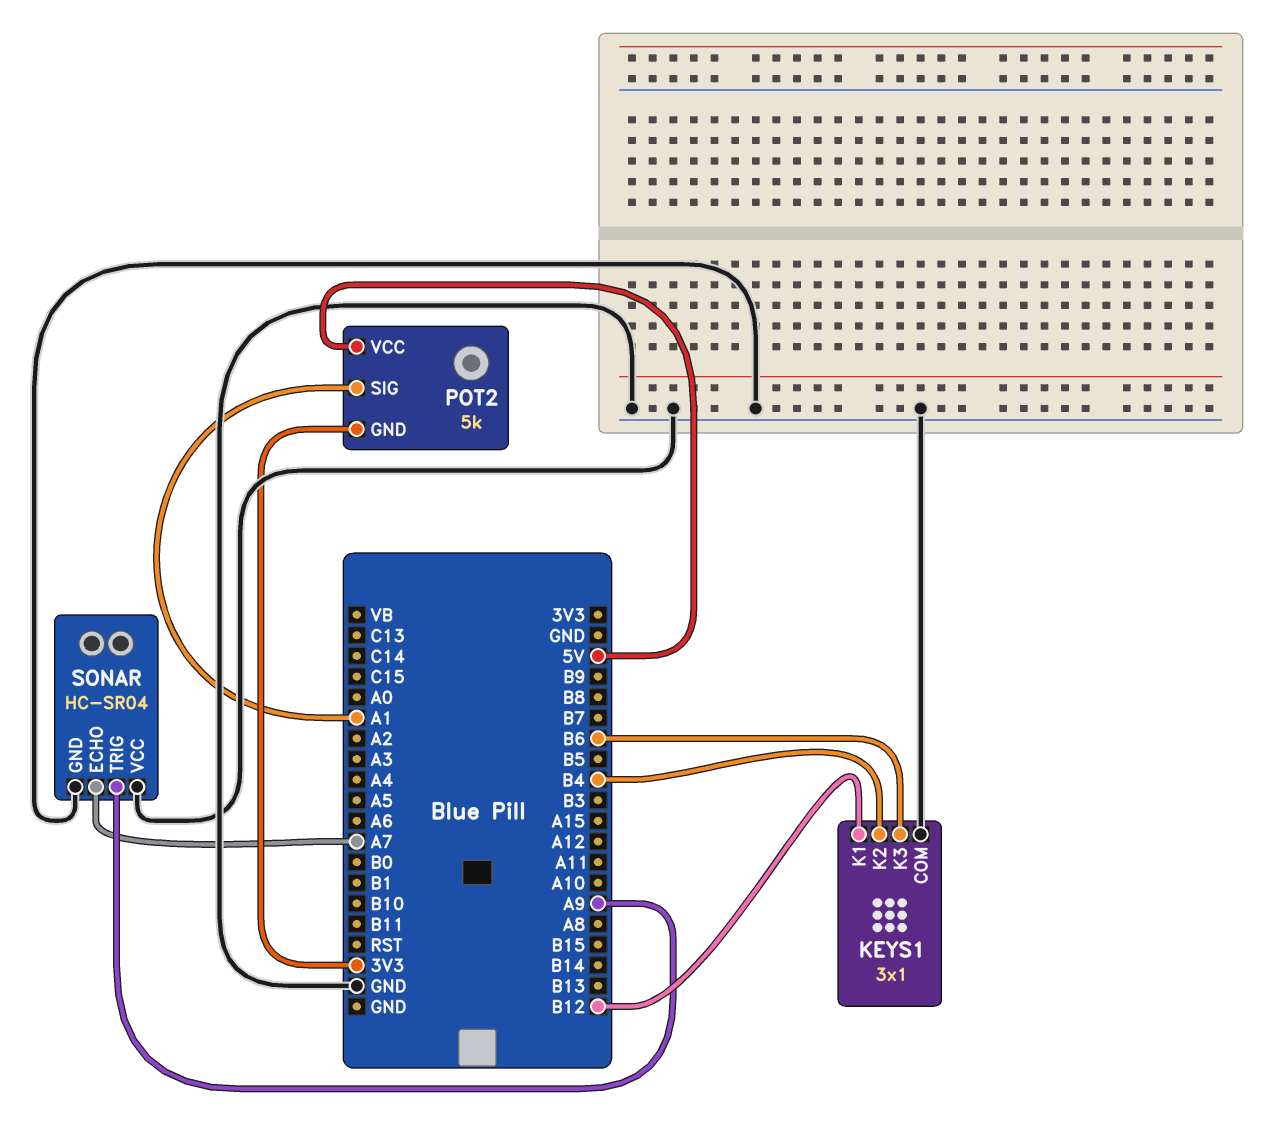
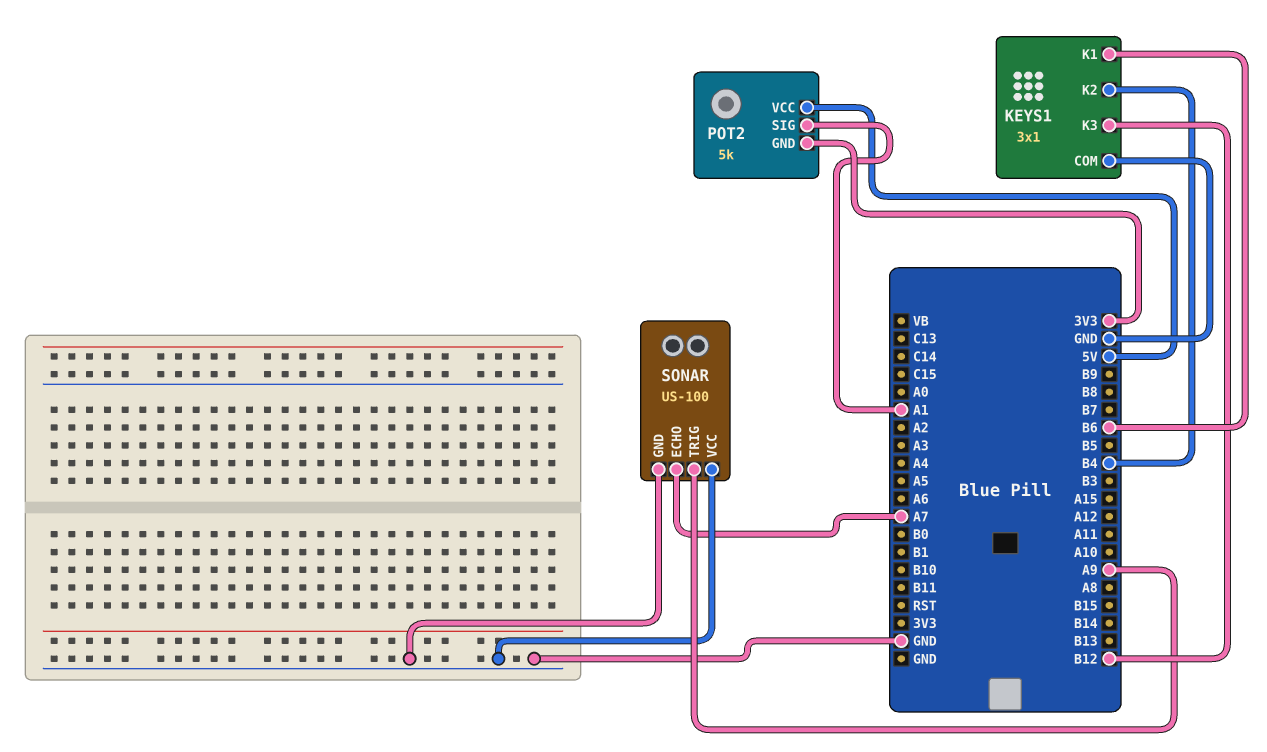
KEYS1 pin K1: B12 -> B6
KEYS1 pin K3: B6 -> B12
SONAR: HC-SR04 -> US-100

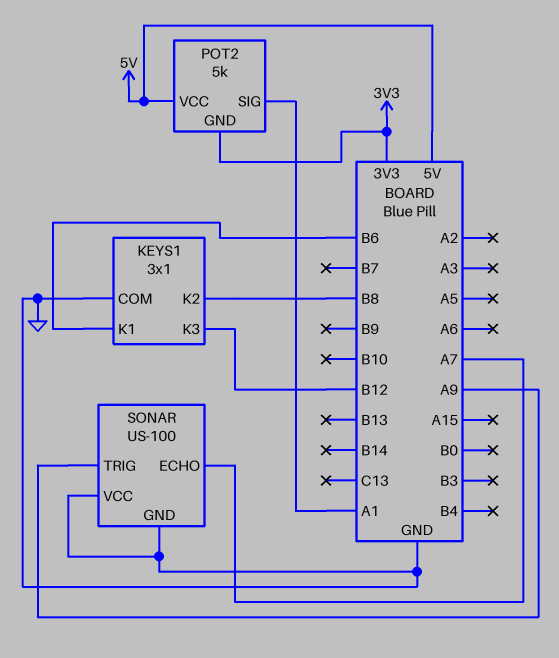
KEYS1 pin K2: B4 -> B8

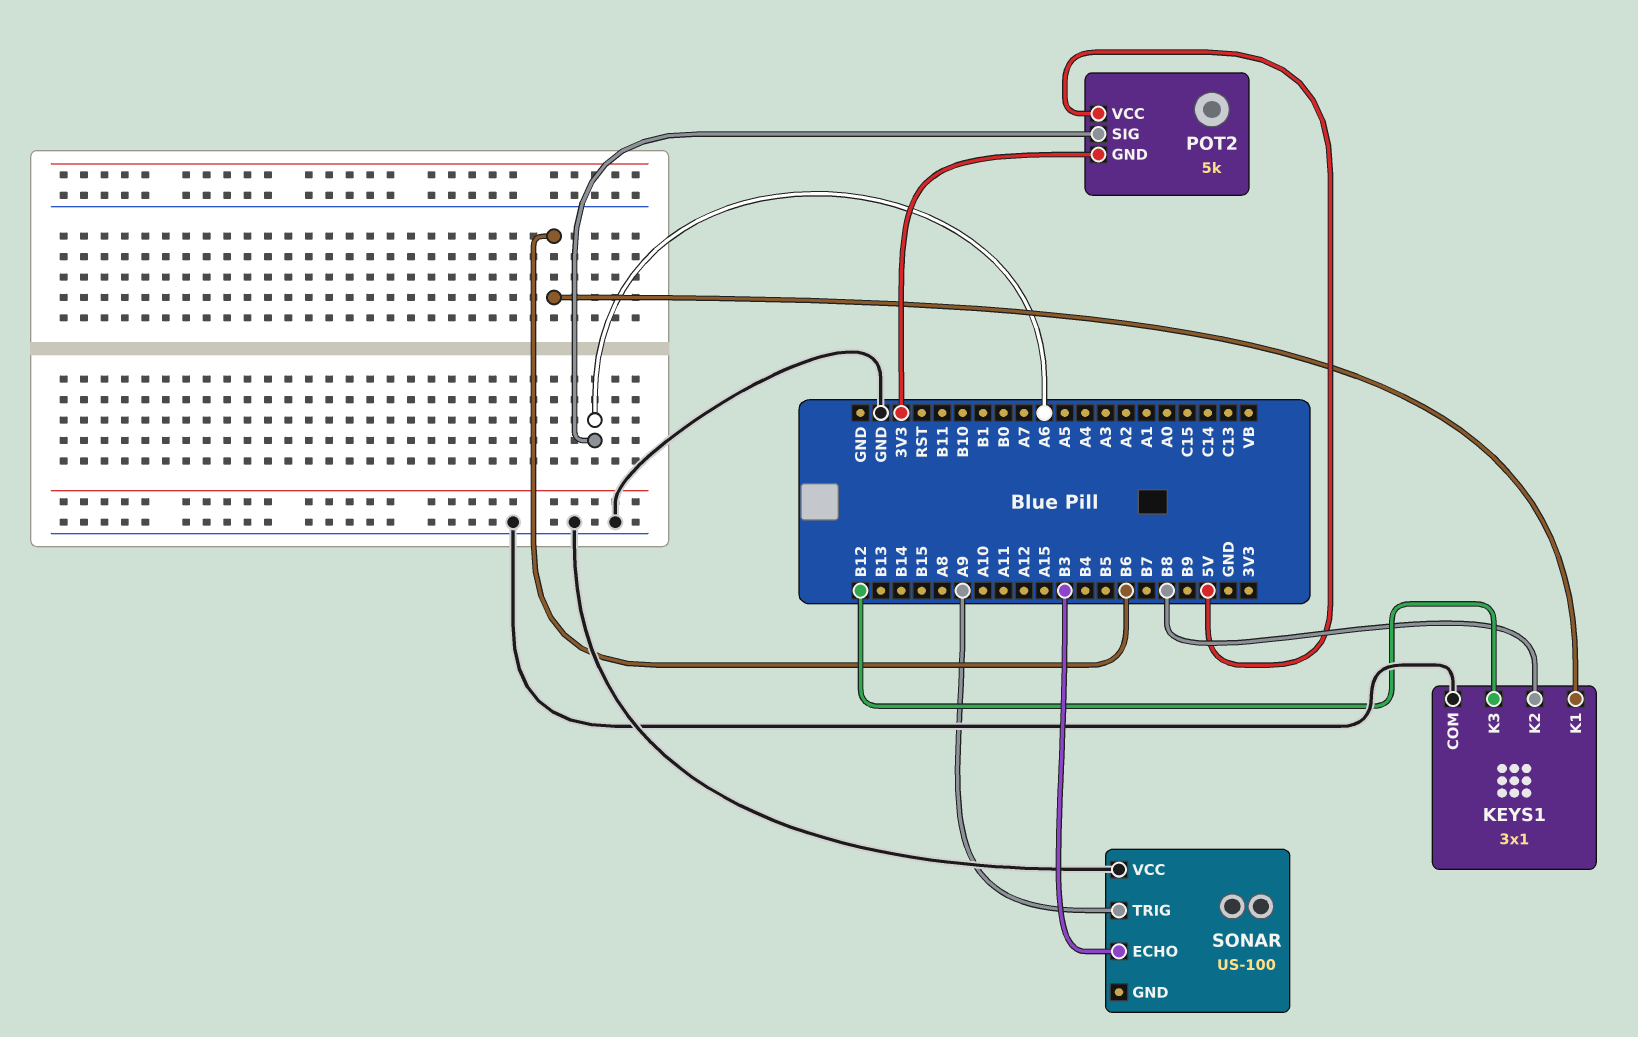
POT2 pin SIG: A1 -> A6
SONAR pin ECHO: A7 -> B3
SONAR pin GND: GND -> none

